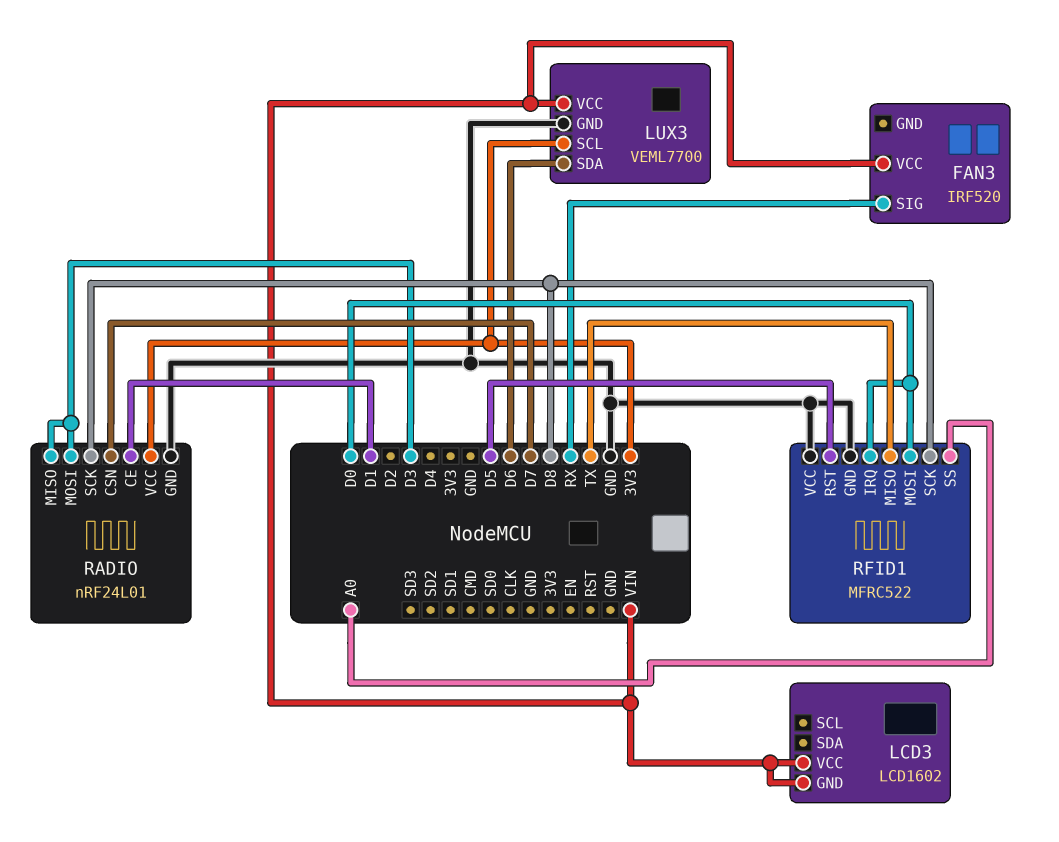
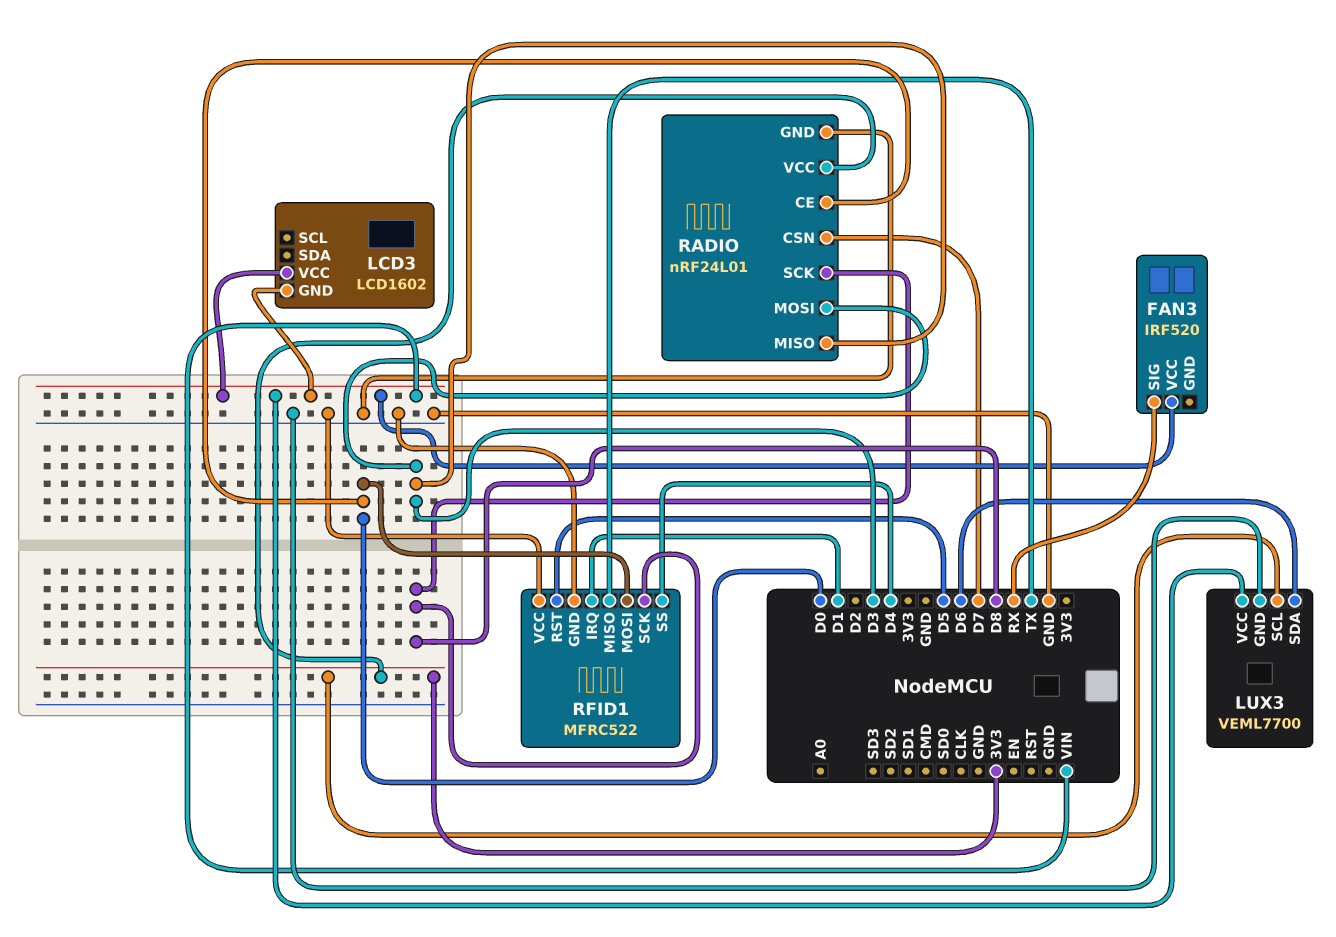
RADIO pin CE: D1 -> D0
RFID1 pin IRQ: D0 -> D1
RFID1 pin SS: A0 -> D4

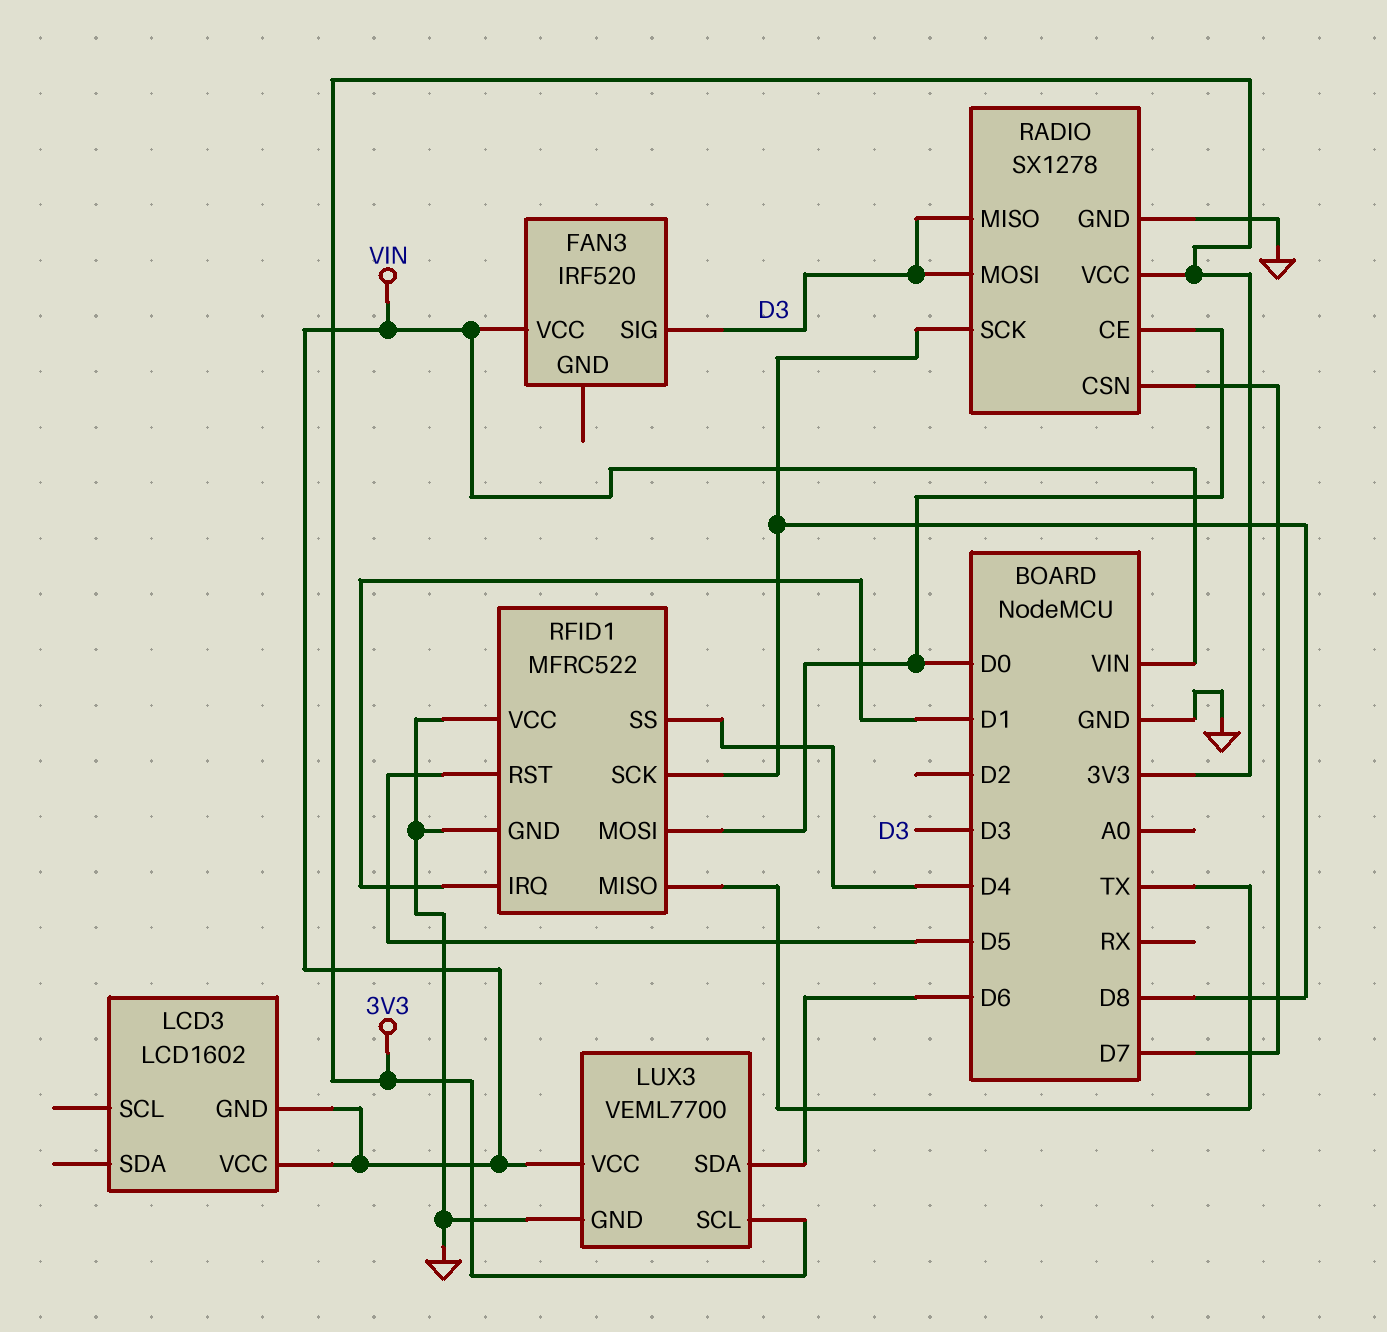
FAN3 pin SIG: RX -> D3
RADIO: nRF24L01 -> SX1278

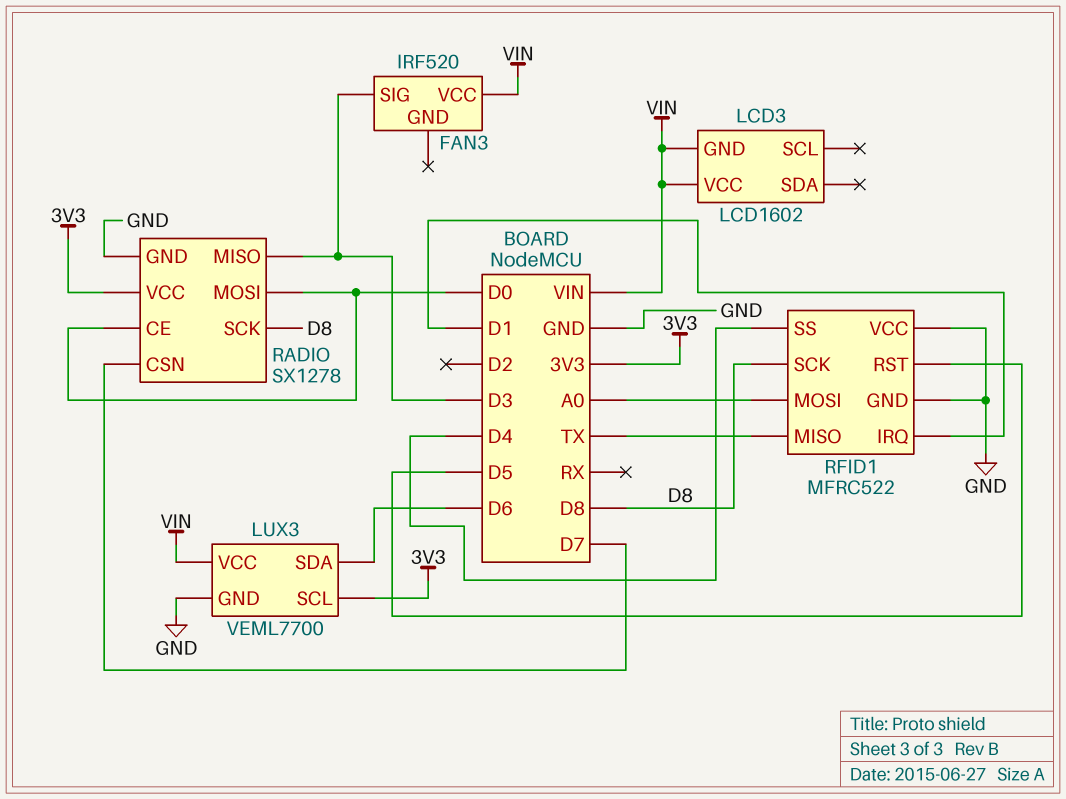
RADIO pin MOSI: D3 -> D0
RFID1 pin MOSI: D0 -> A0

